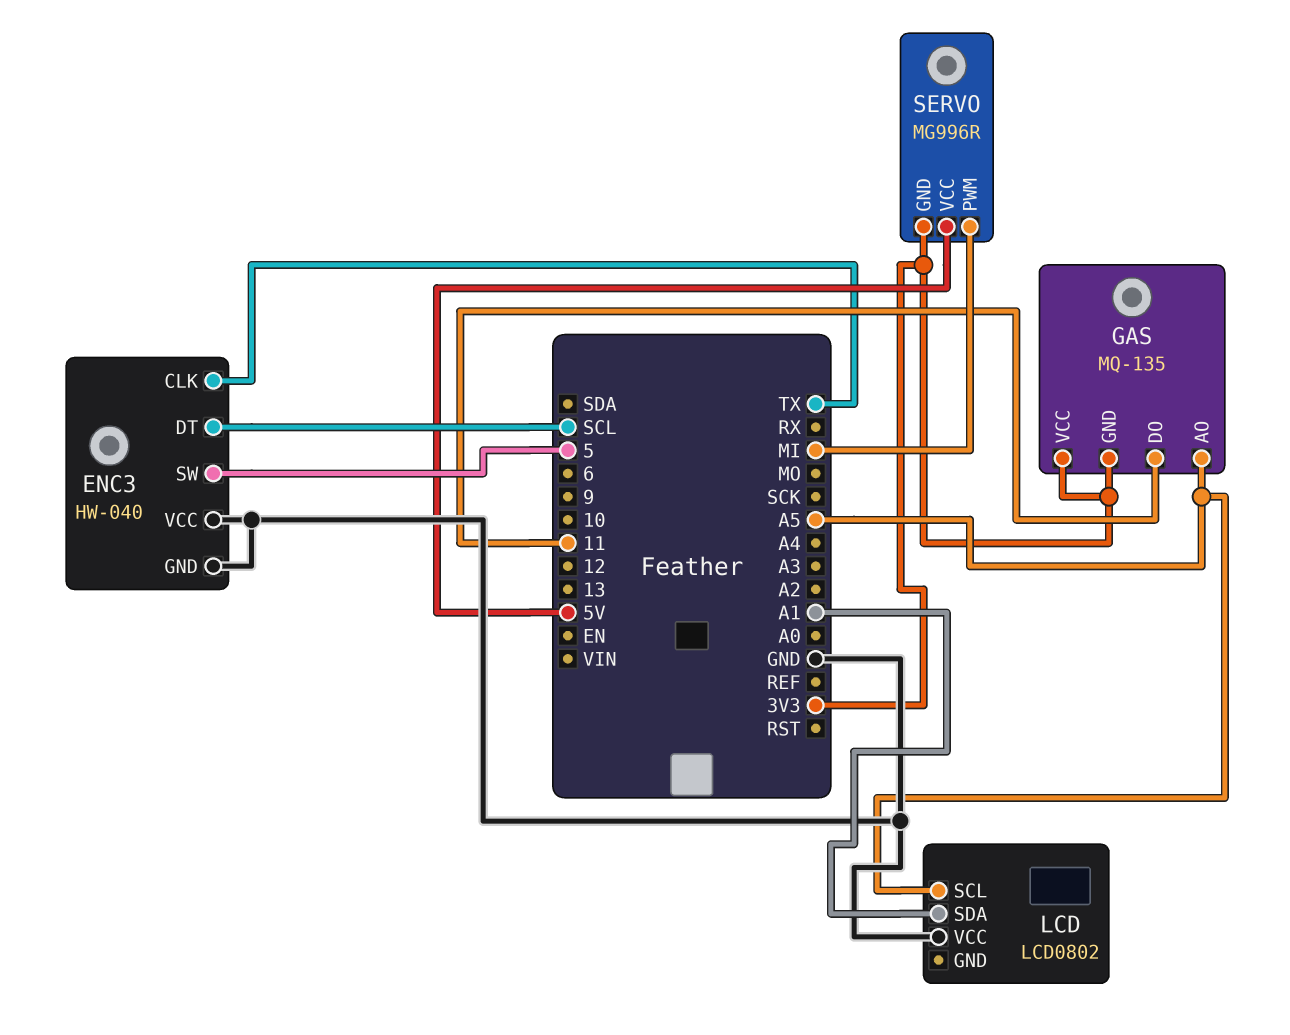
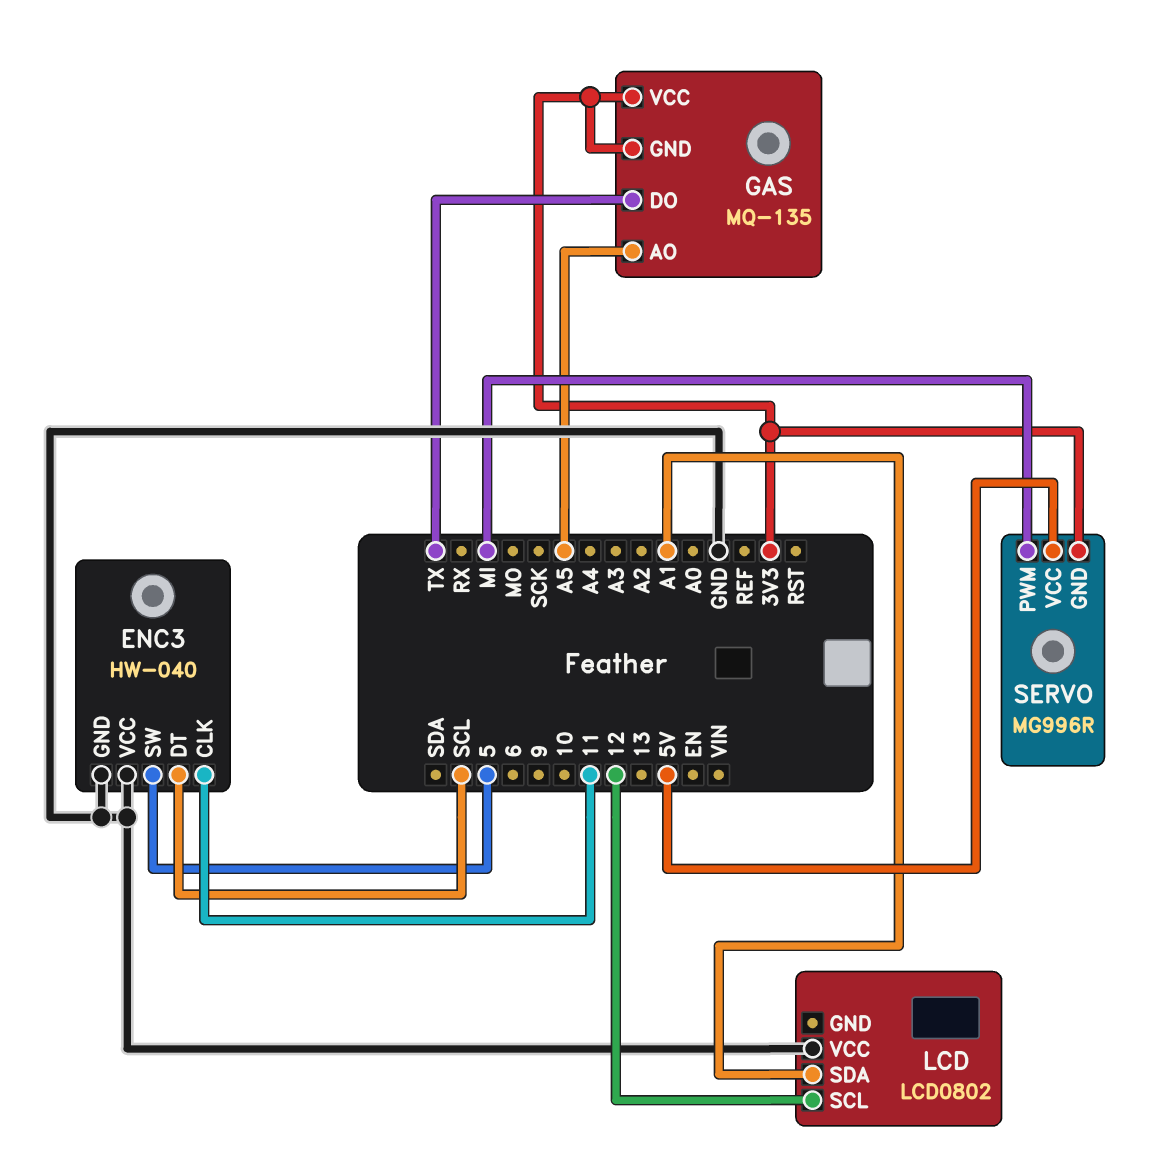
ENC3 pin CLK: TX -> 11
GAS pin DO: 11 -> TX
LCD pin SCL: A5 -> 12

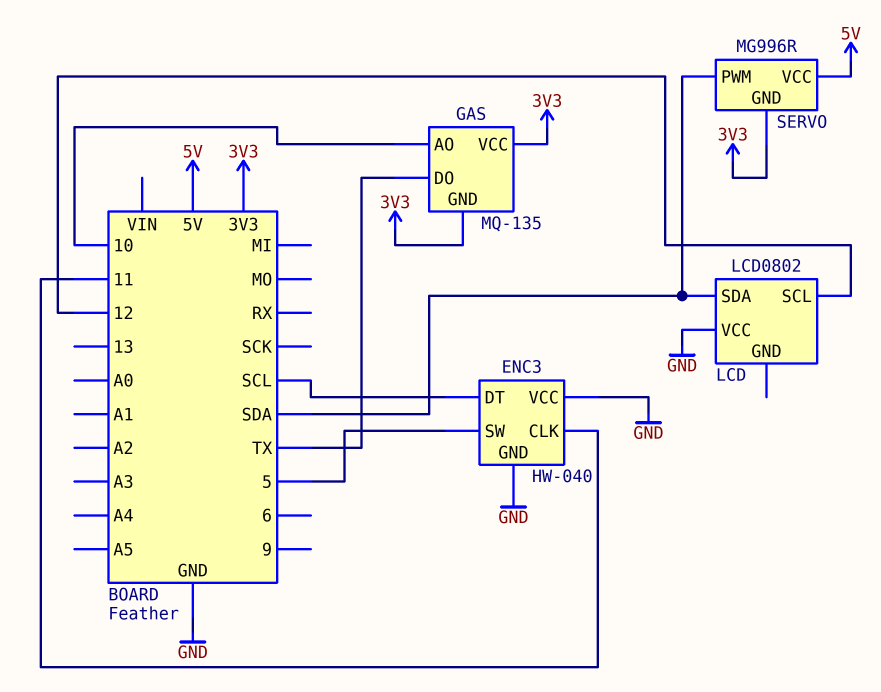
GAS pin AO: A5 -> 10
LCD pin SDA: A1 -> SDA
SERVO pin PWM: MI -> SDA

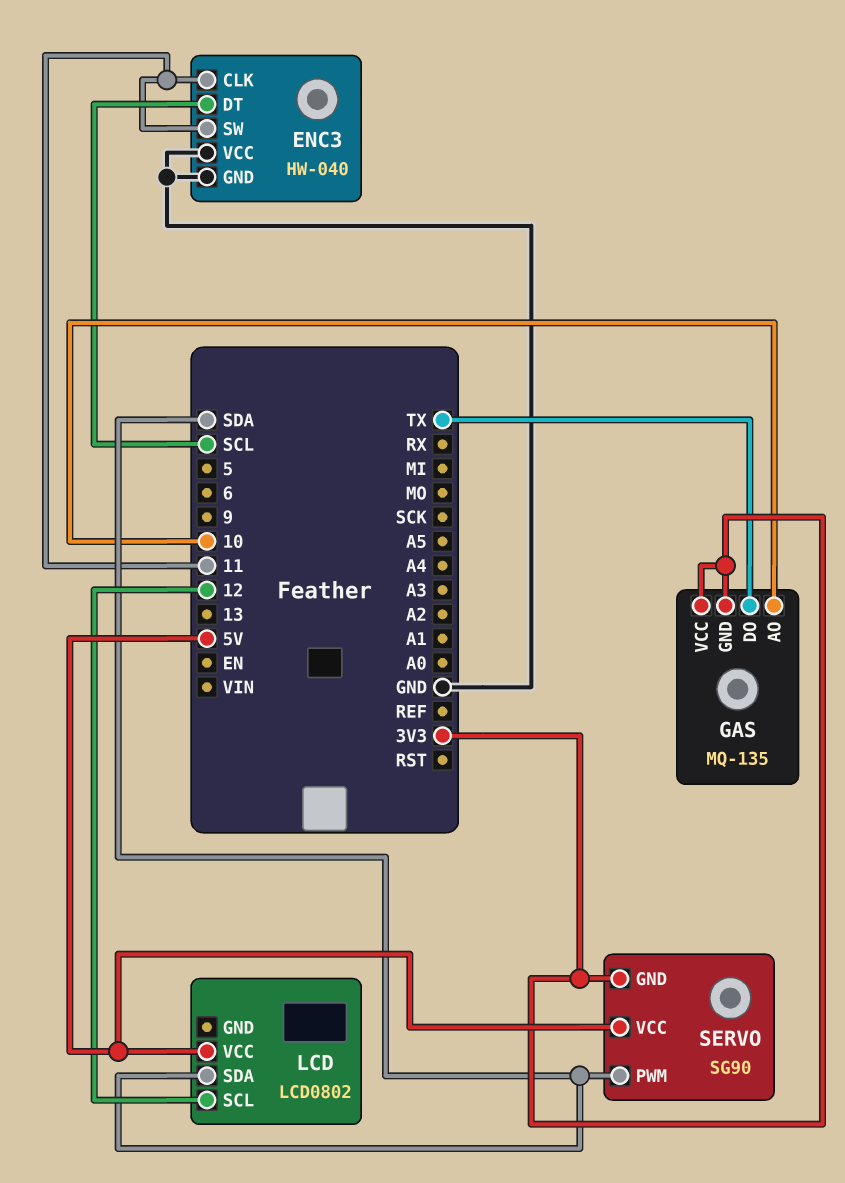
ENC3 pin SW: 5 -> 11
LCD pin VCC: GND -> 5V
SERVO: MG996R -> SG90

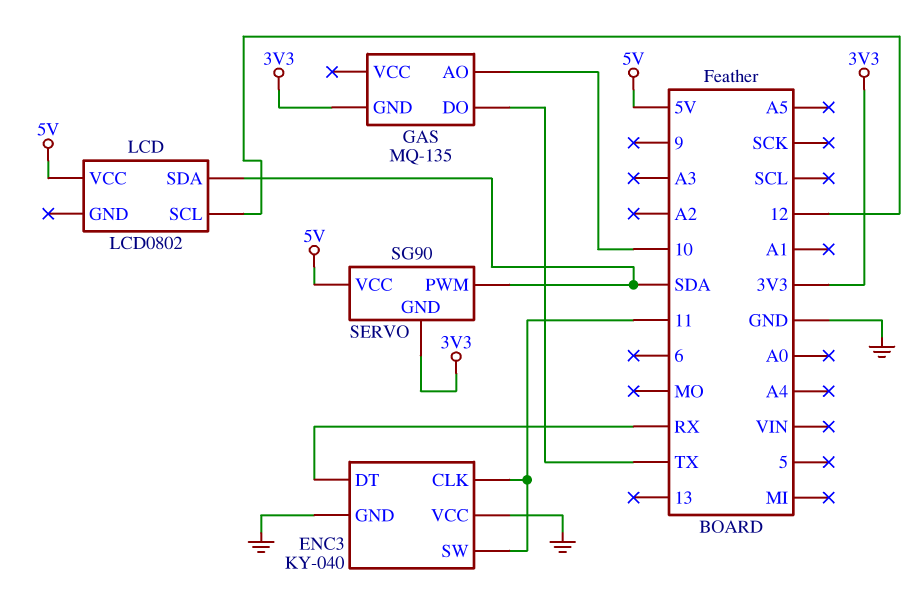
ENC3: HW-040 -> KY-040
ENC3 pin DT: SCL -> RX
GAS pin VCC: 3V3 -> none

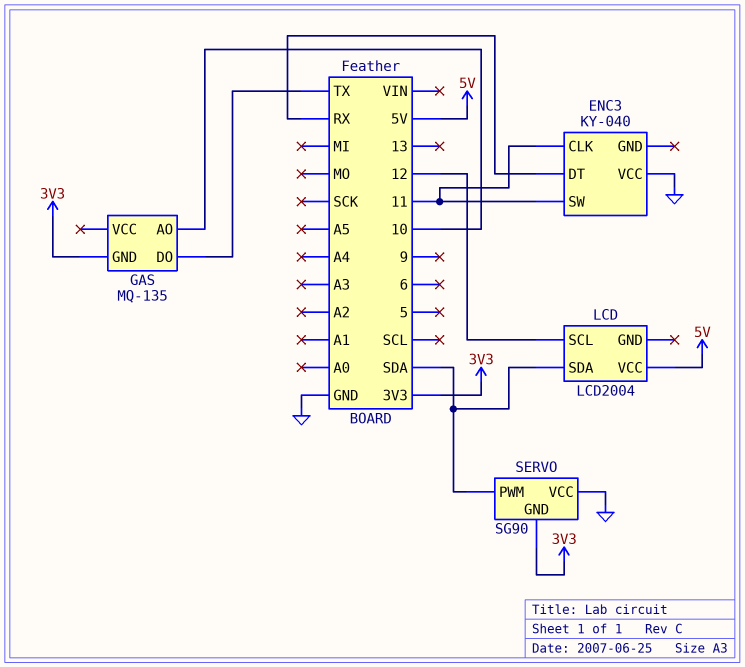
ENC3 pin GND: GND -> none
LCD: LCD0802 -> LCD2004
SERVO pin VCC: 5V -> GND

